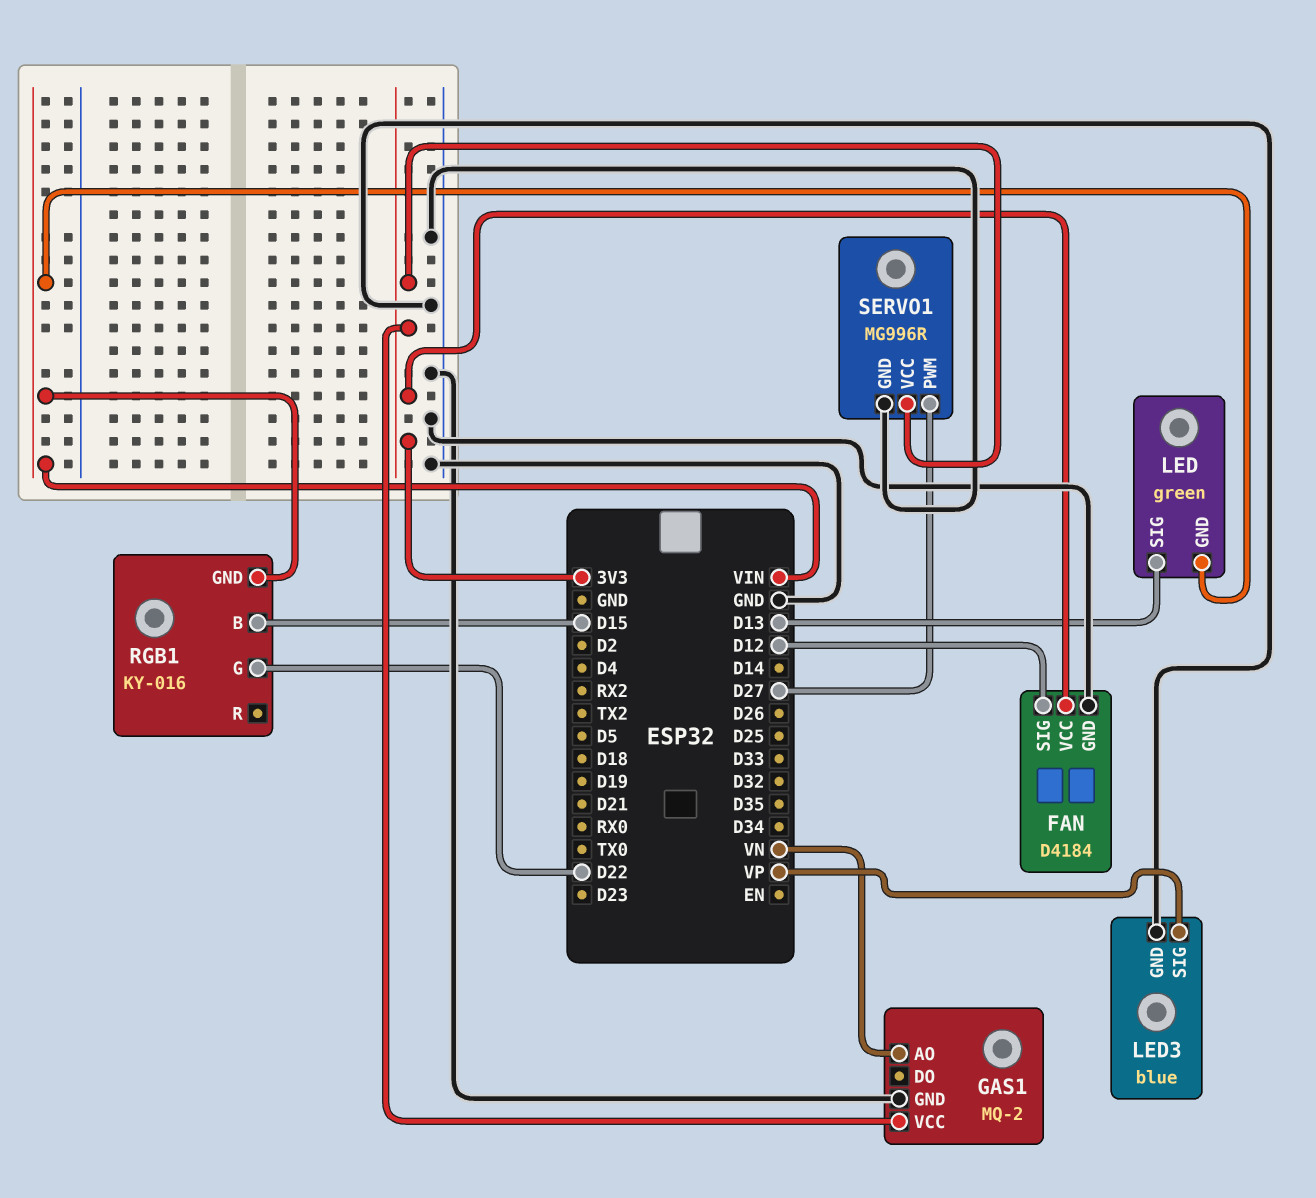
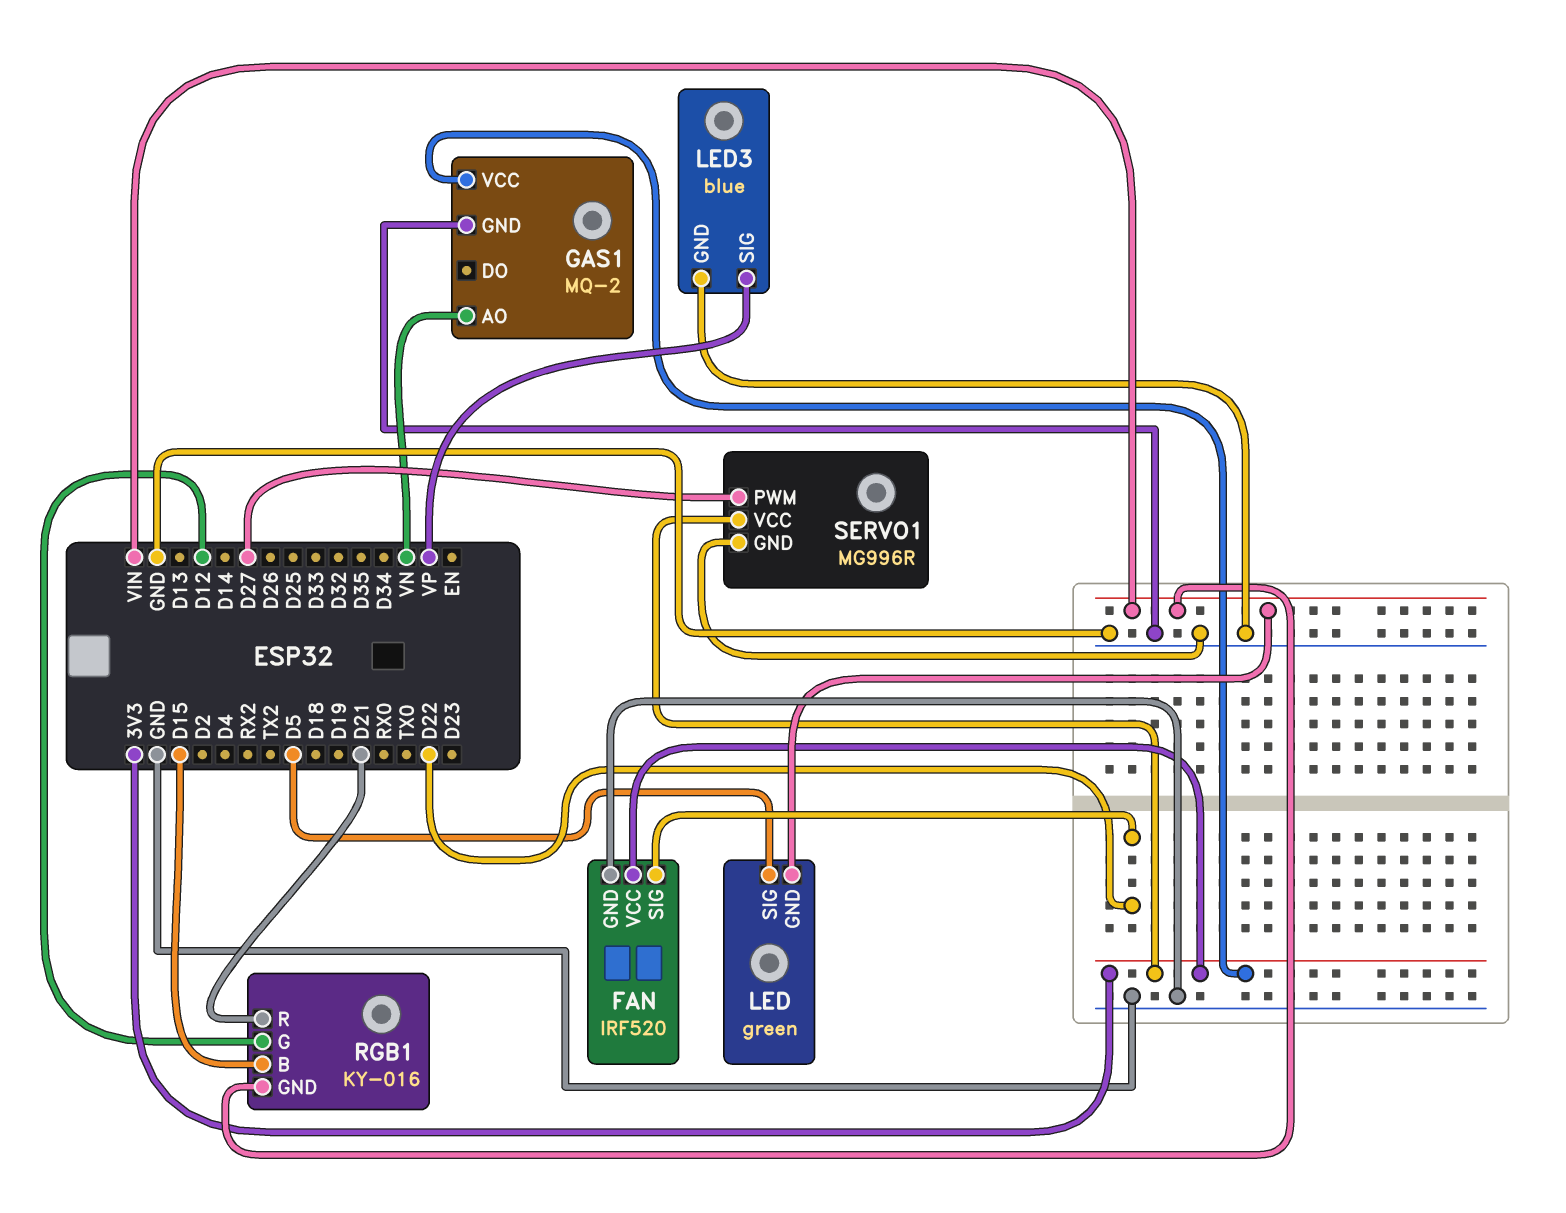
FAN: D4184 -> IRF520
FAN pin SIG: D12 -> D22
LED pin SIG: D13 -> D5
RGB1 pin G: D22 -> D12
RGB1 pin R: none -> D21

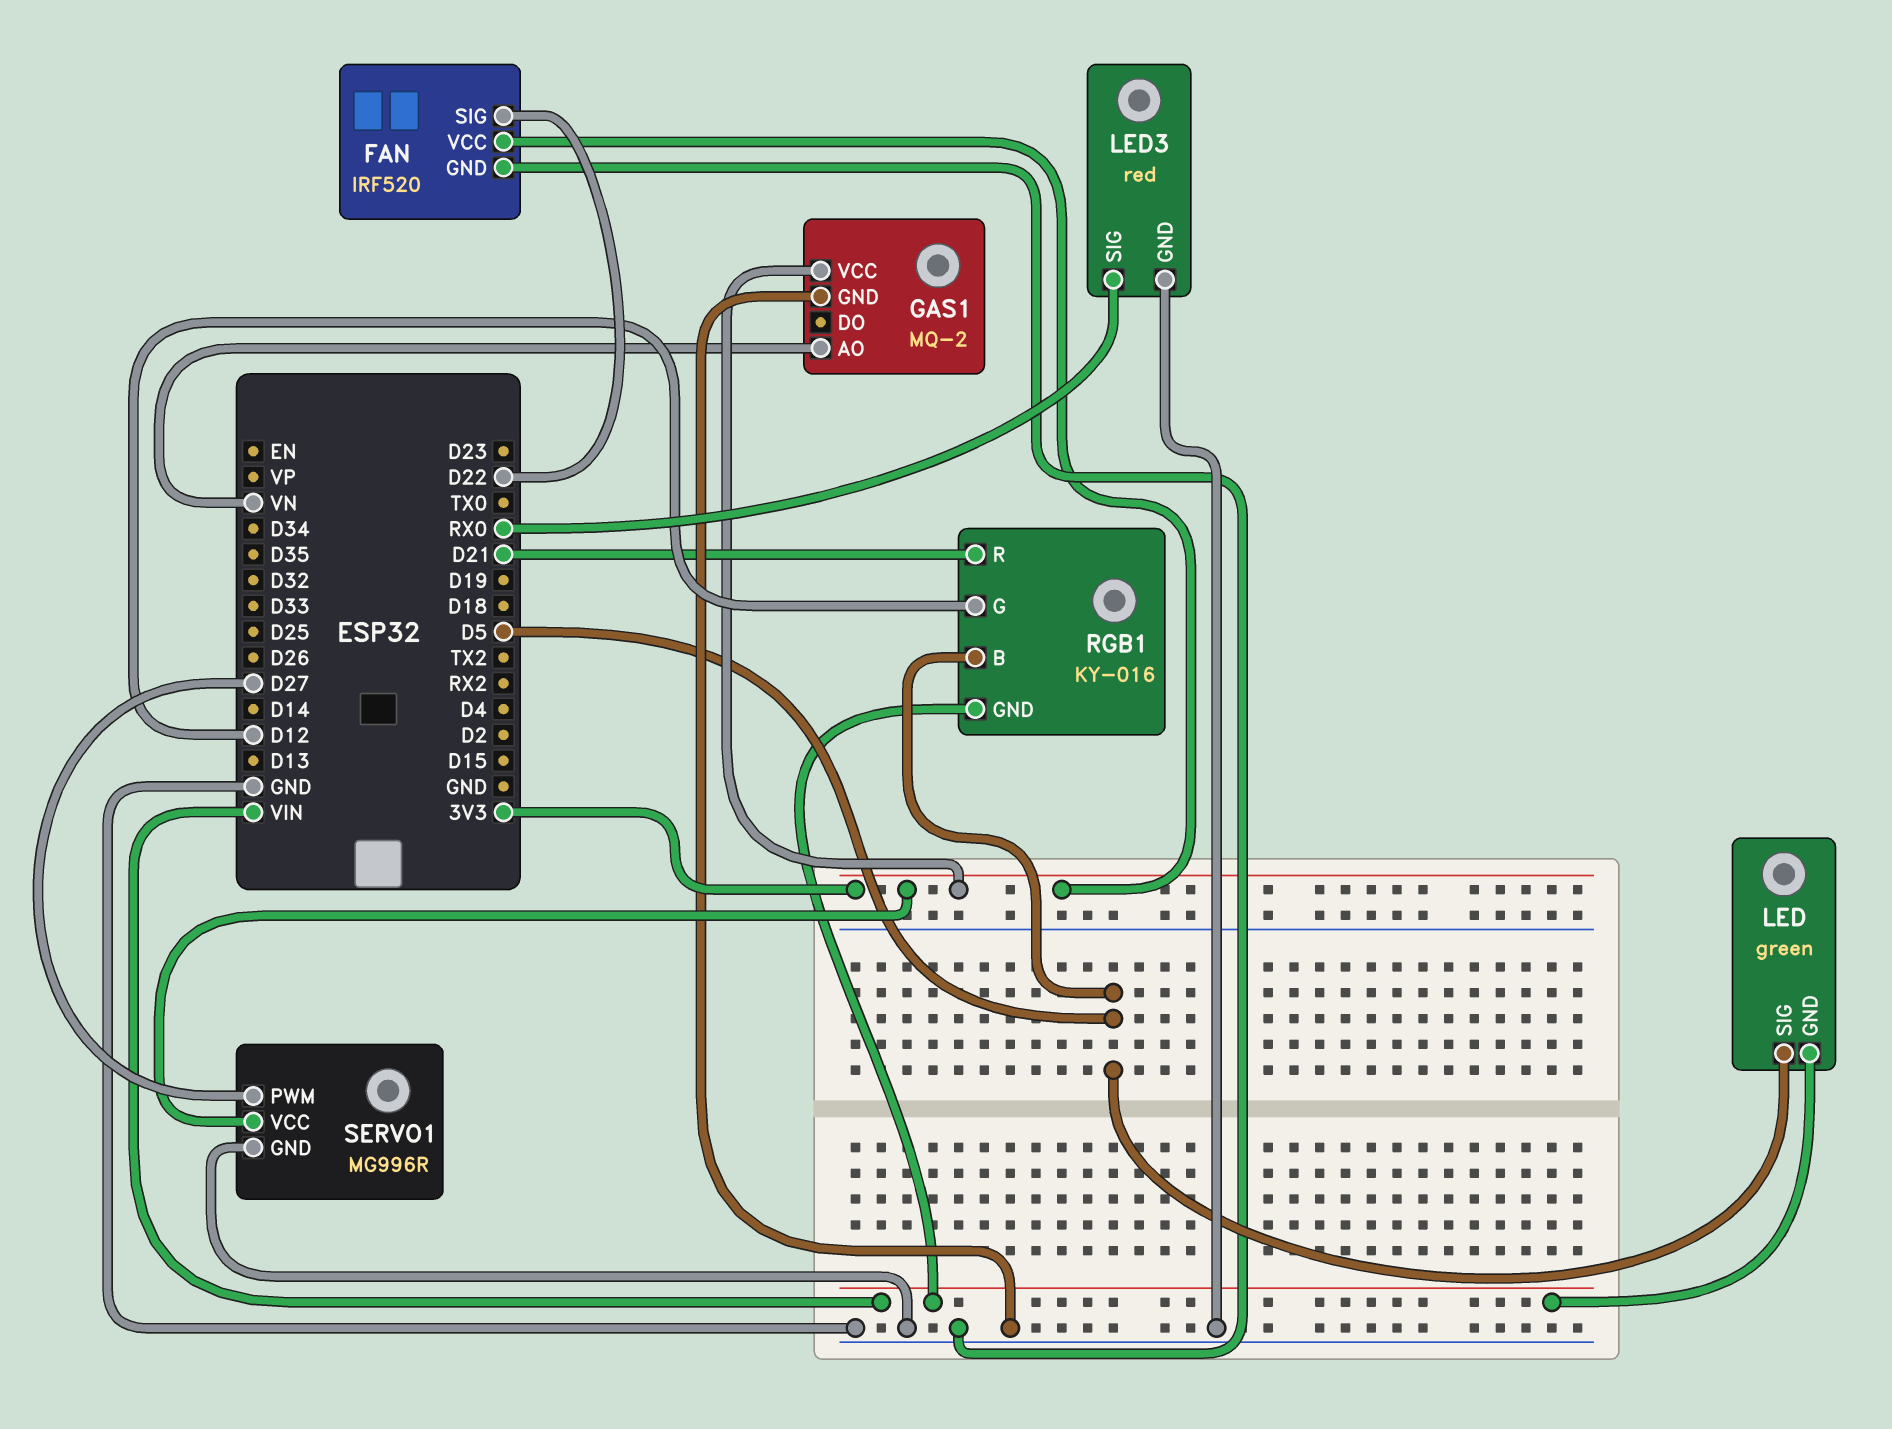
LED3: blue -> red
LED3 pin SIG: VP -> RX0
RGB1 pin B: D15 -> D5

